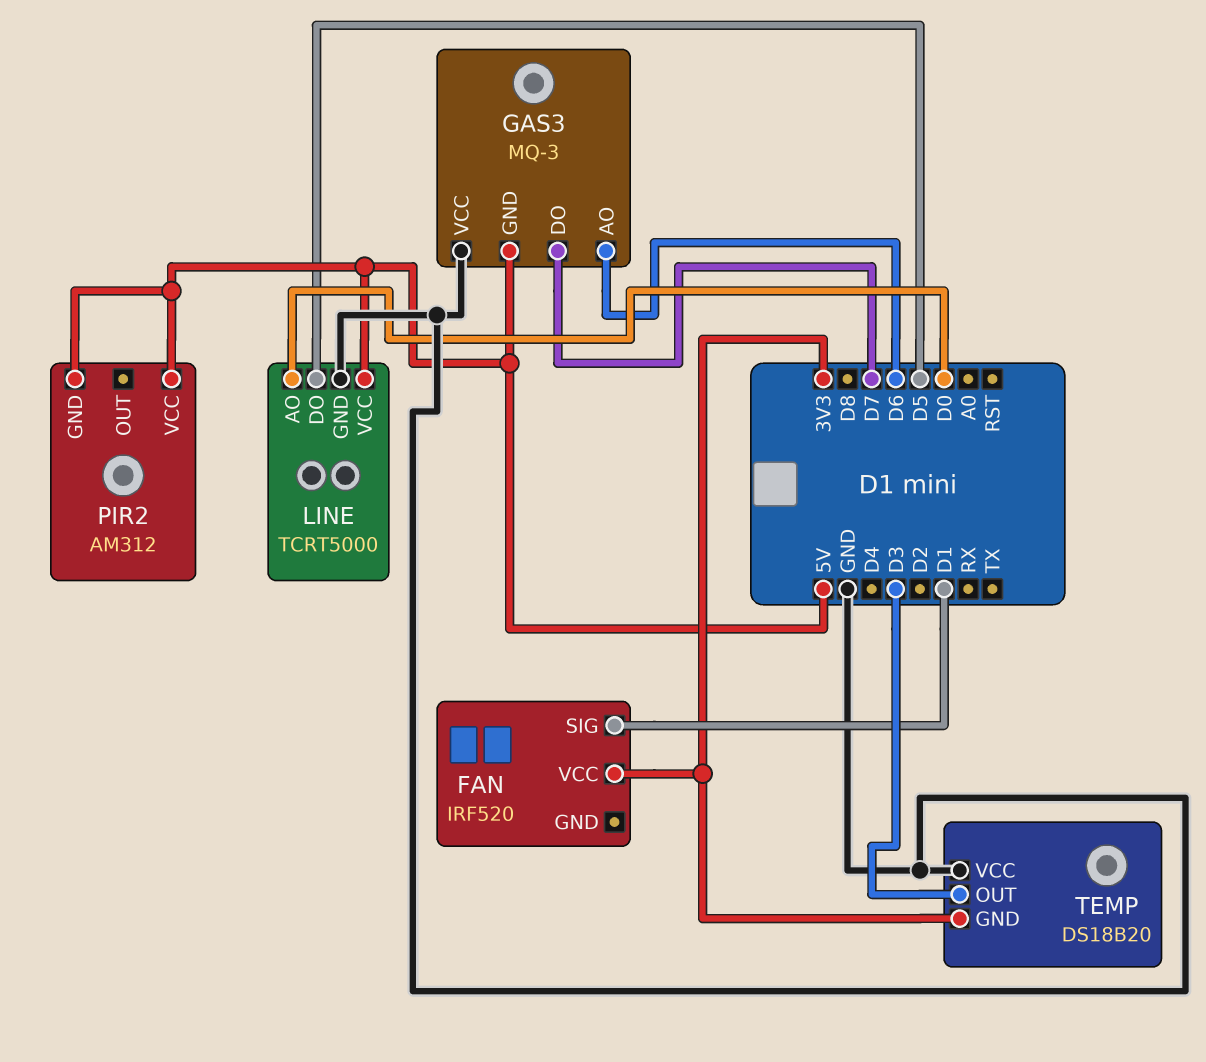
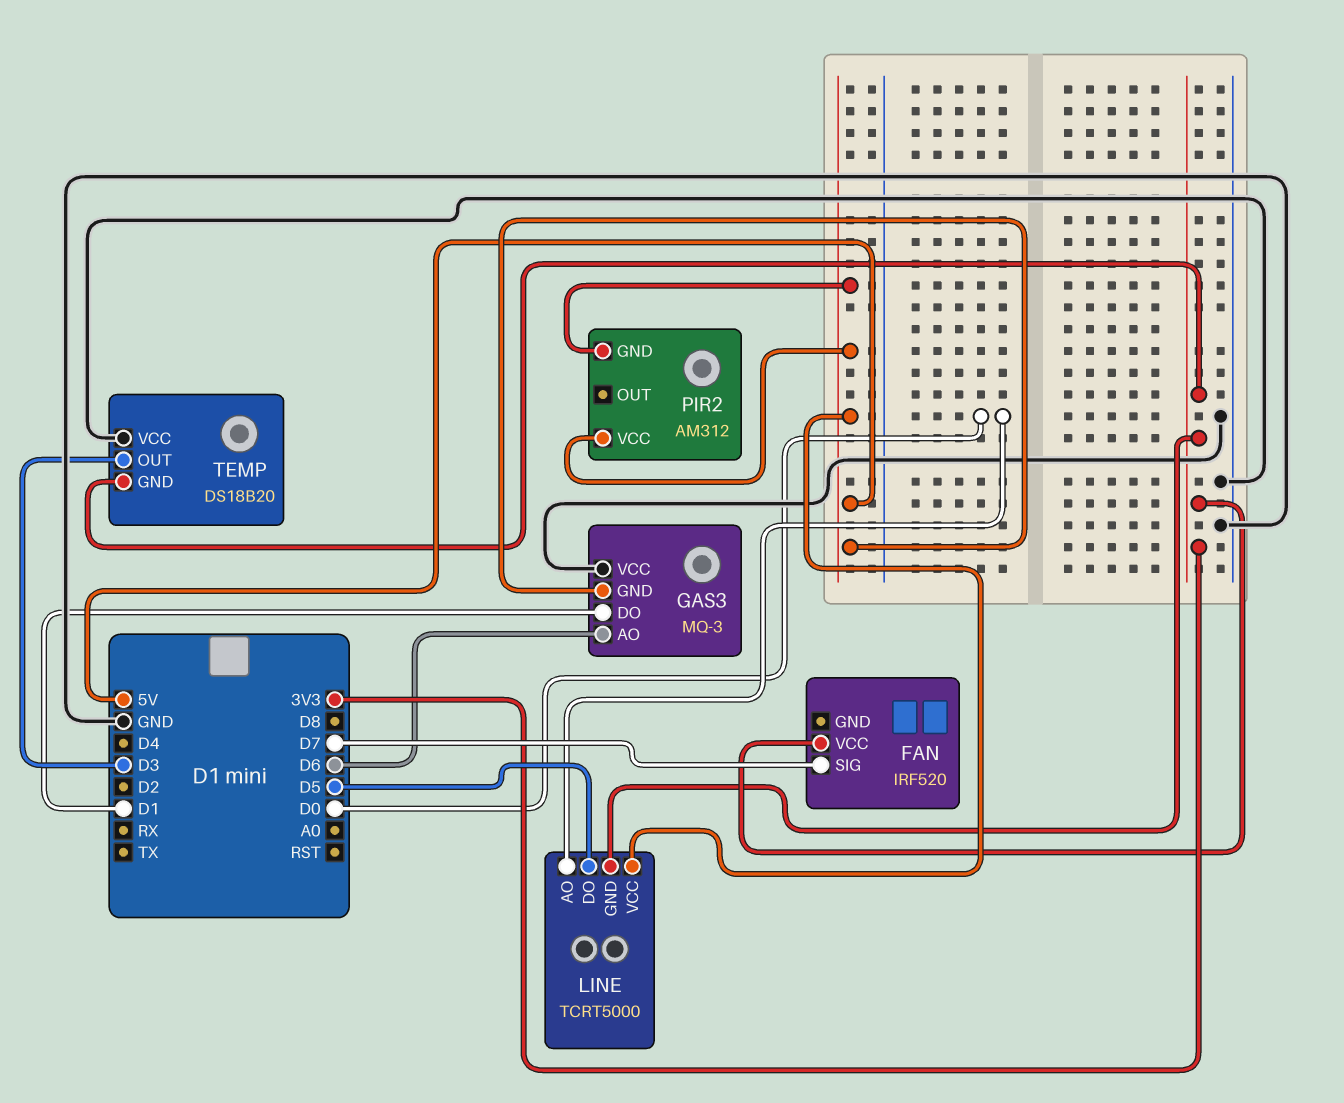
FAN pin SIG: D1 -> D7
GAS3 pin DO: D7 -> D1
LINE pin GND: GND -> 3V3

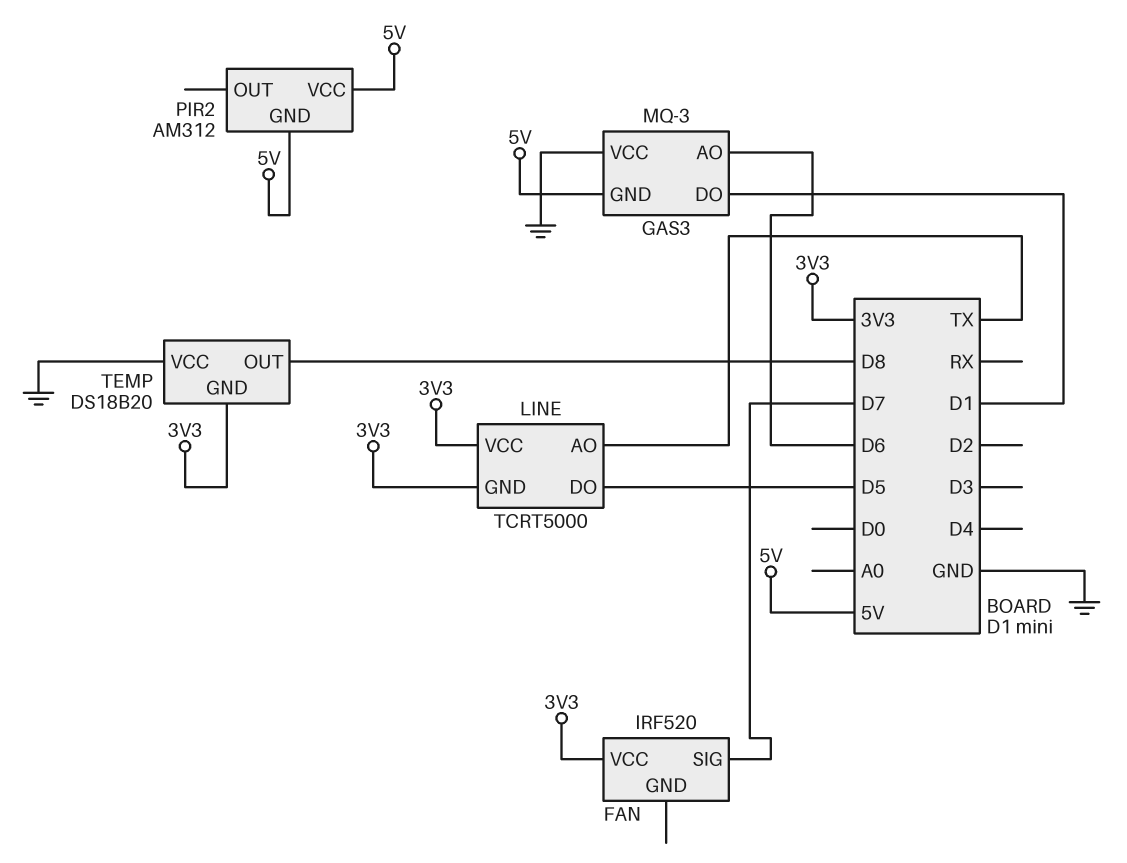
LINE pin AO: D0 -> TX
LINE pin VCC: 5V -> 3V3
TEMP pin OUT: D3 -> D8

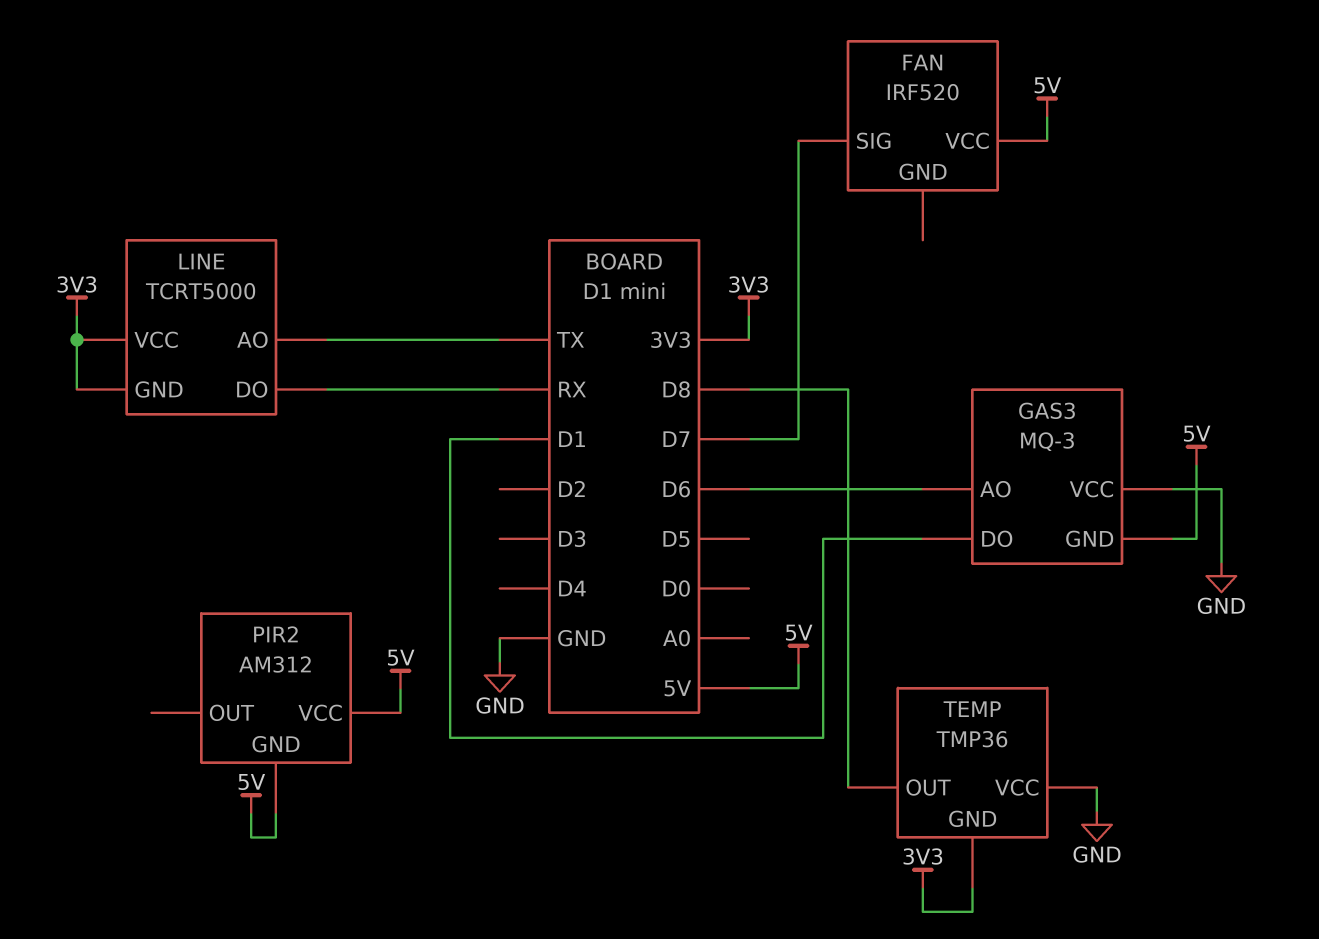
FAN pin VCC: 3V3 -> 5V
LINE pin DO: D5 -> RX
TEMP: DS18B20 -> TMP36

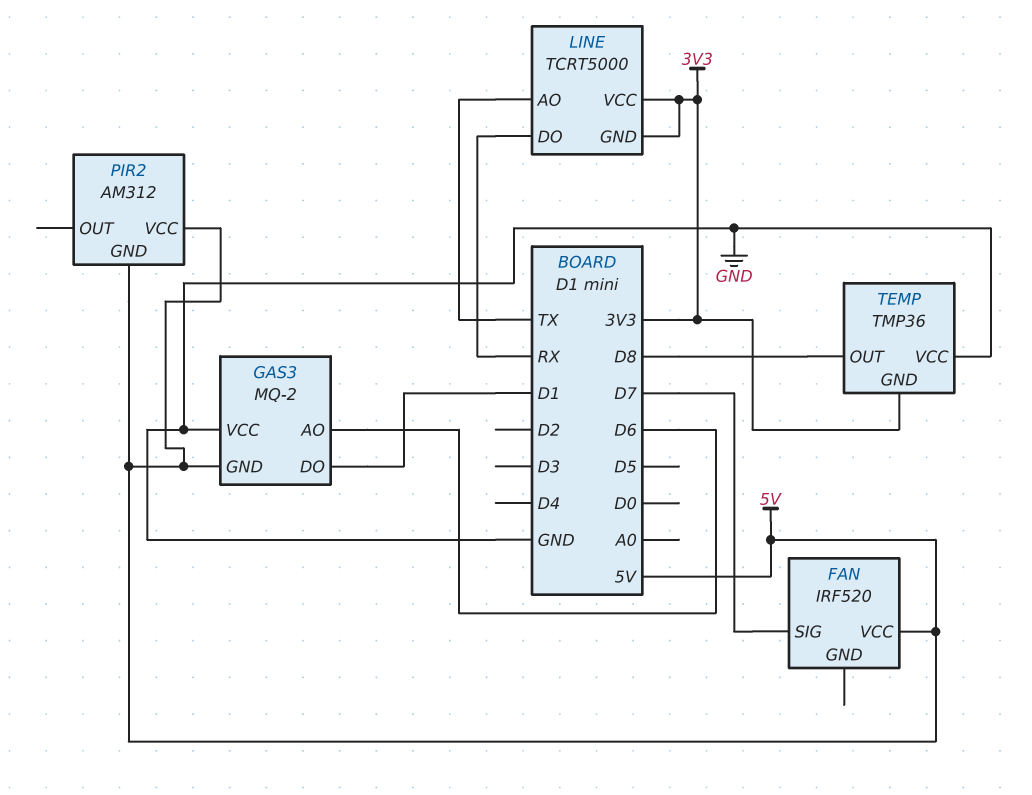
GAS3: MQ-3 -> MQ-2

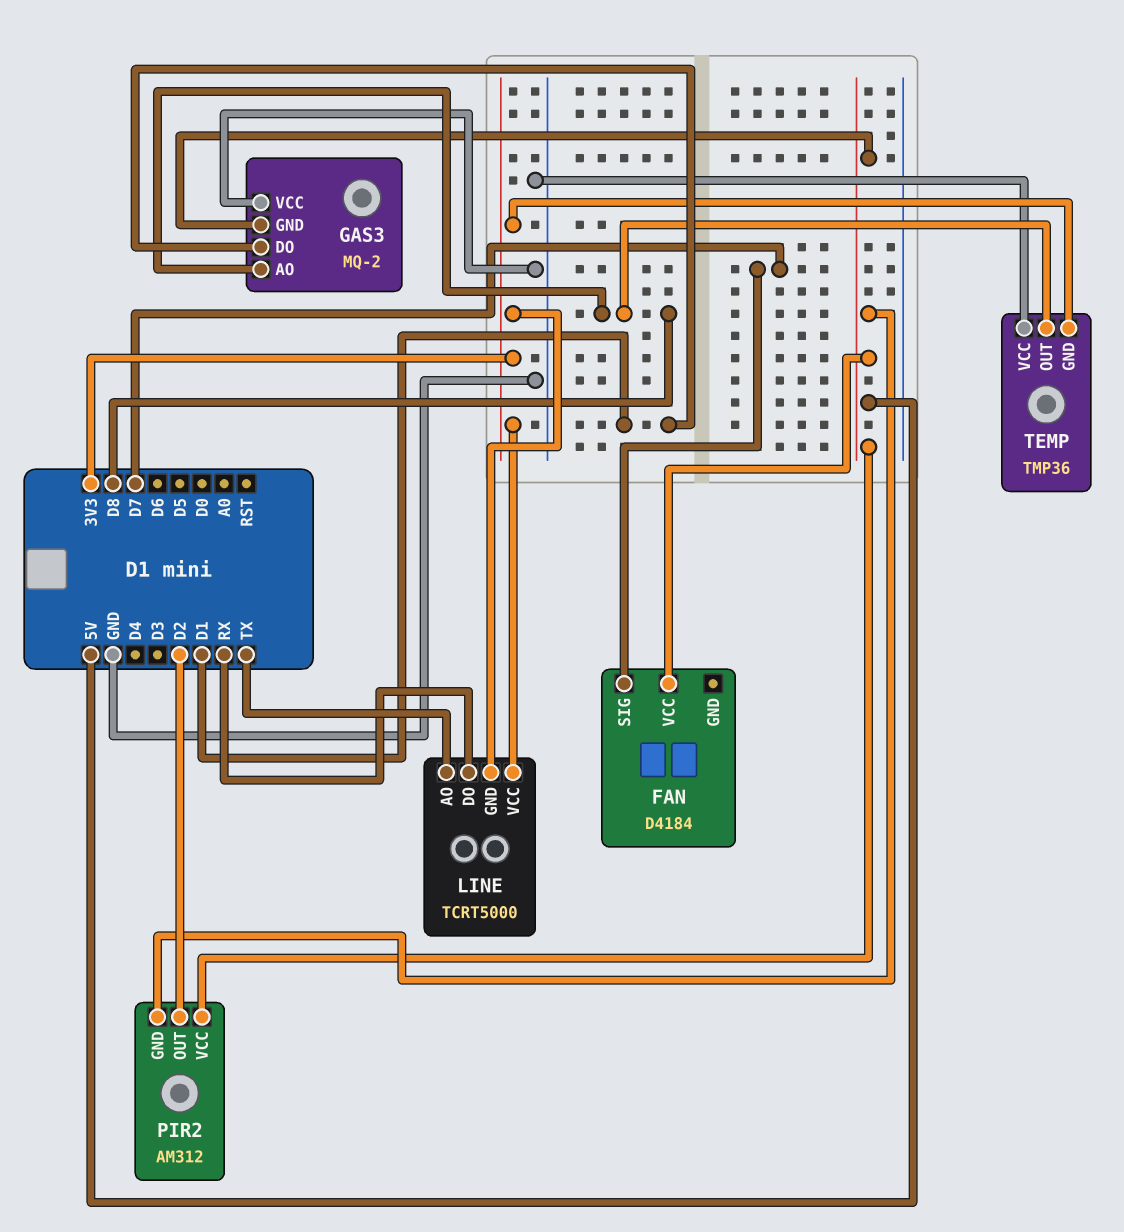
FAN: IRF520 -> D4184
GAS3 pin AO: D6 -> D8
PIR2 pin OUT: none -> D2

